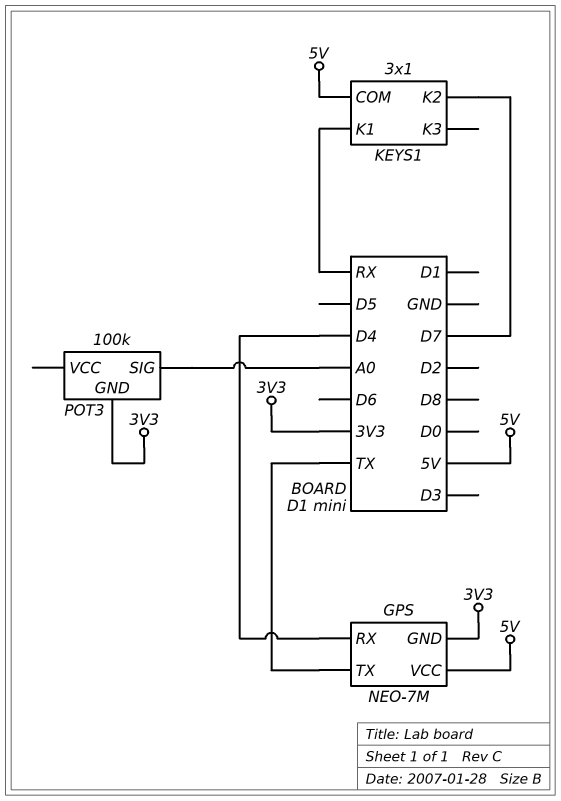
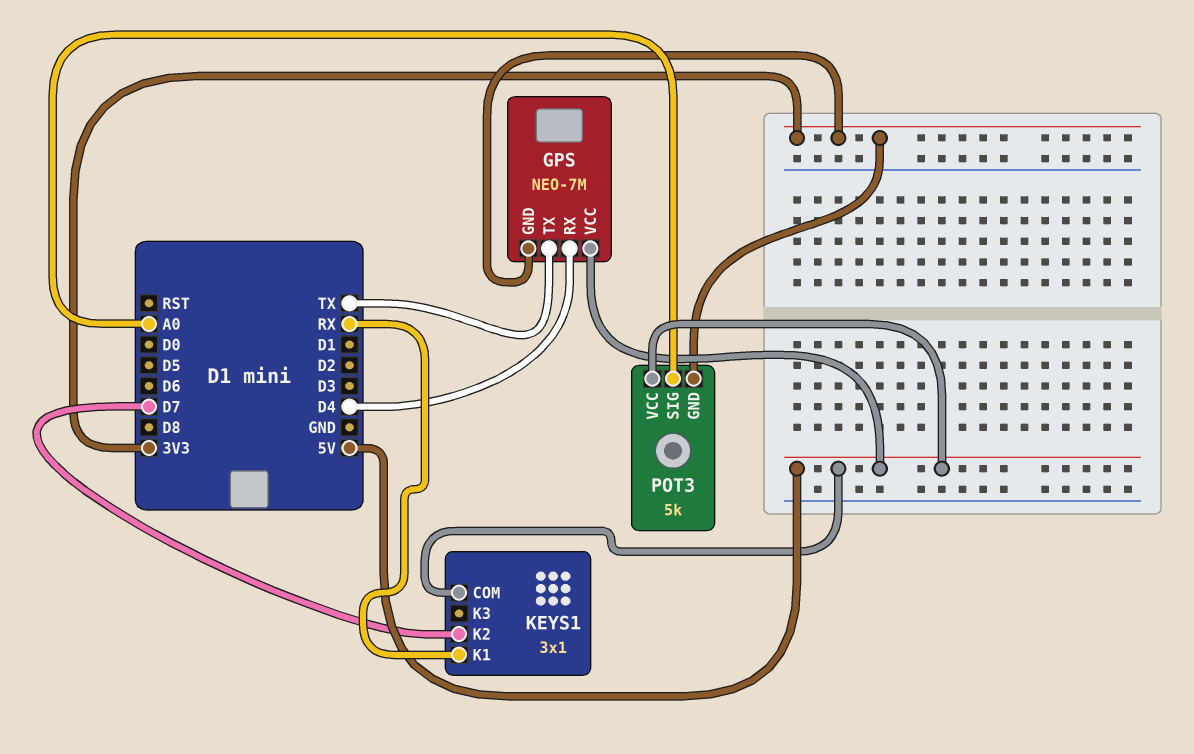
POT3: 100k -> 5k
POT3 pin VCC: none -> 5V

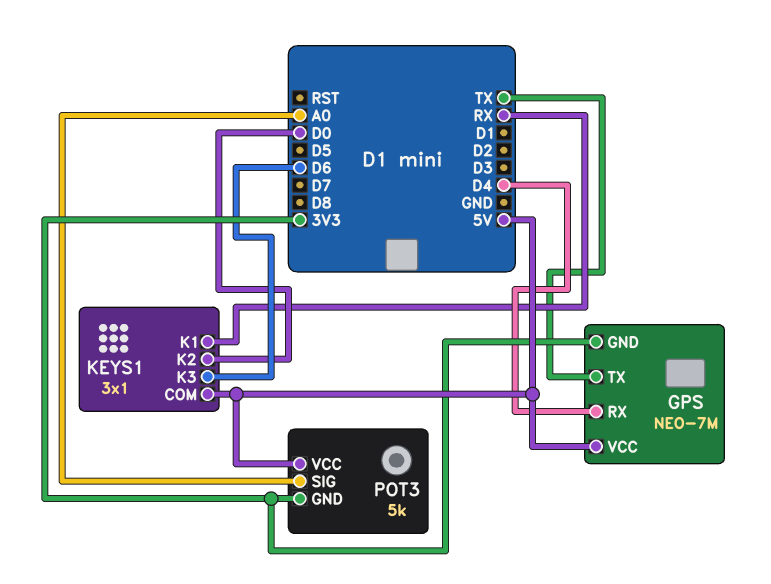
KEYS1 pin K2: D7 -> D0
KEYS1 pin K3: none -> D6

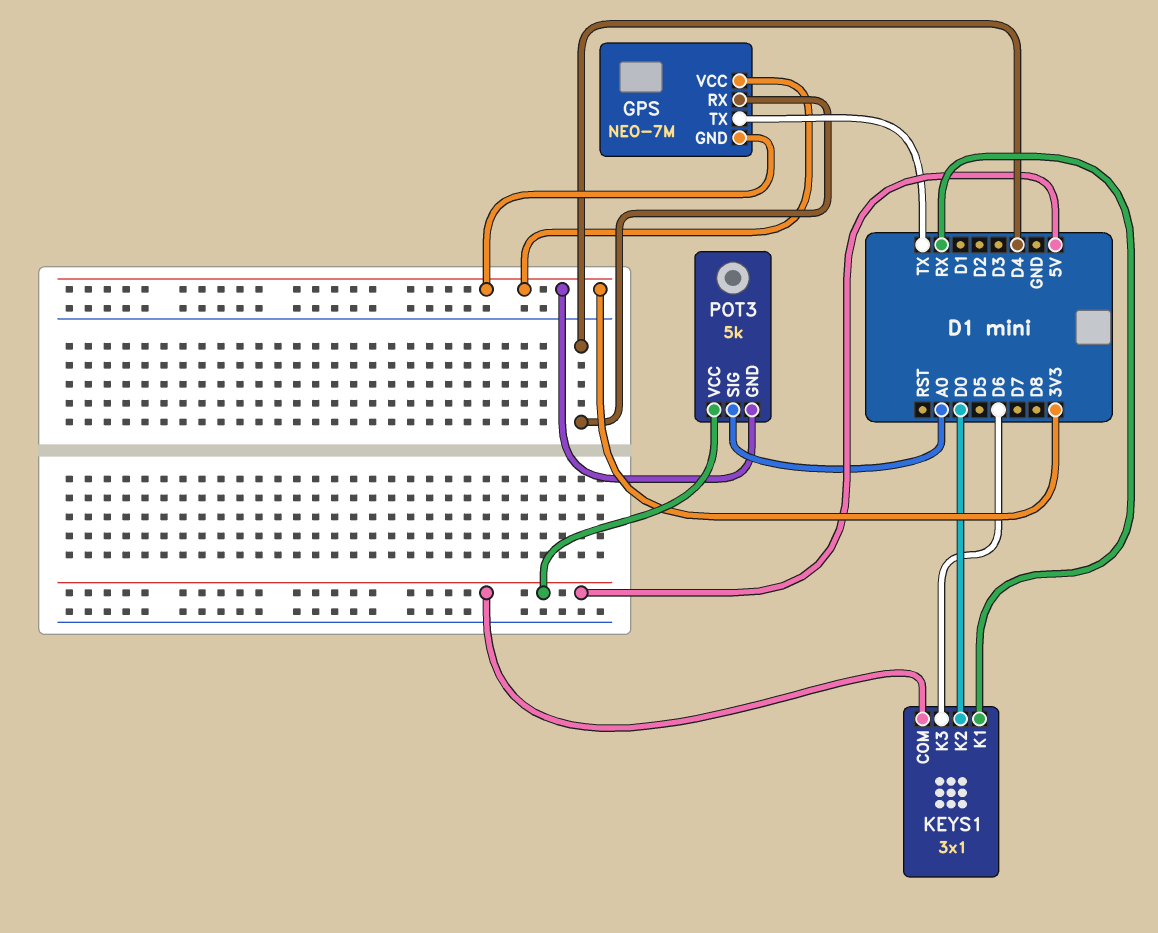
GPS pin VCC: 5V -> 3V3

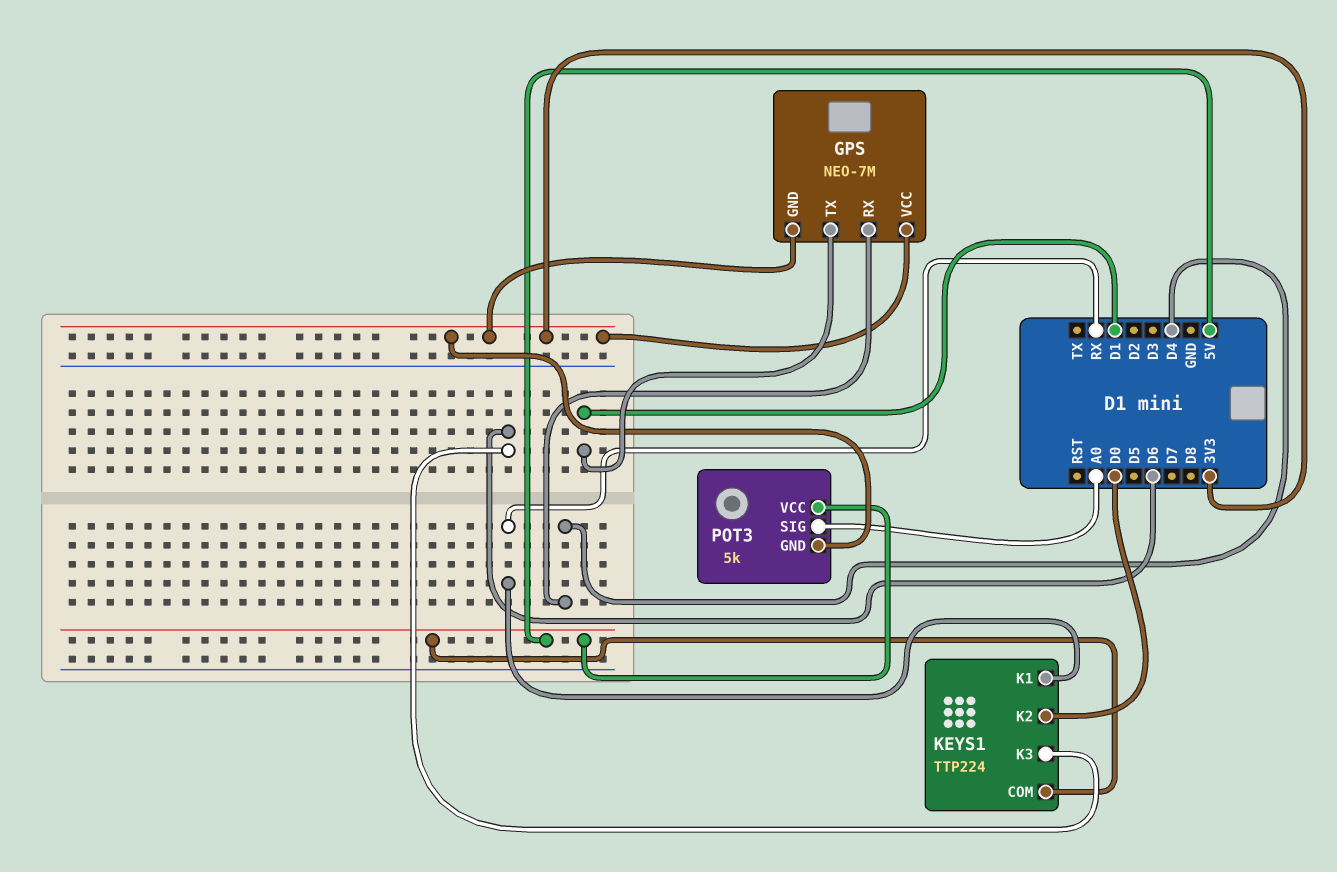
GPS pin TX: TX -> D1
KEYS1: 3x1 -> TTP224

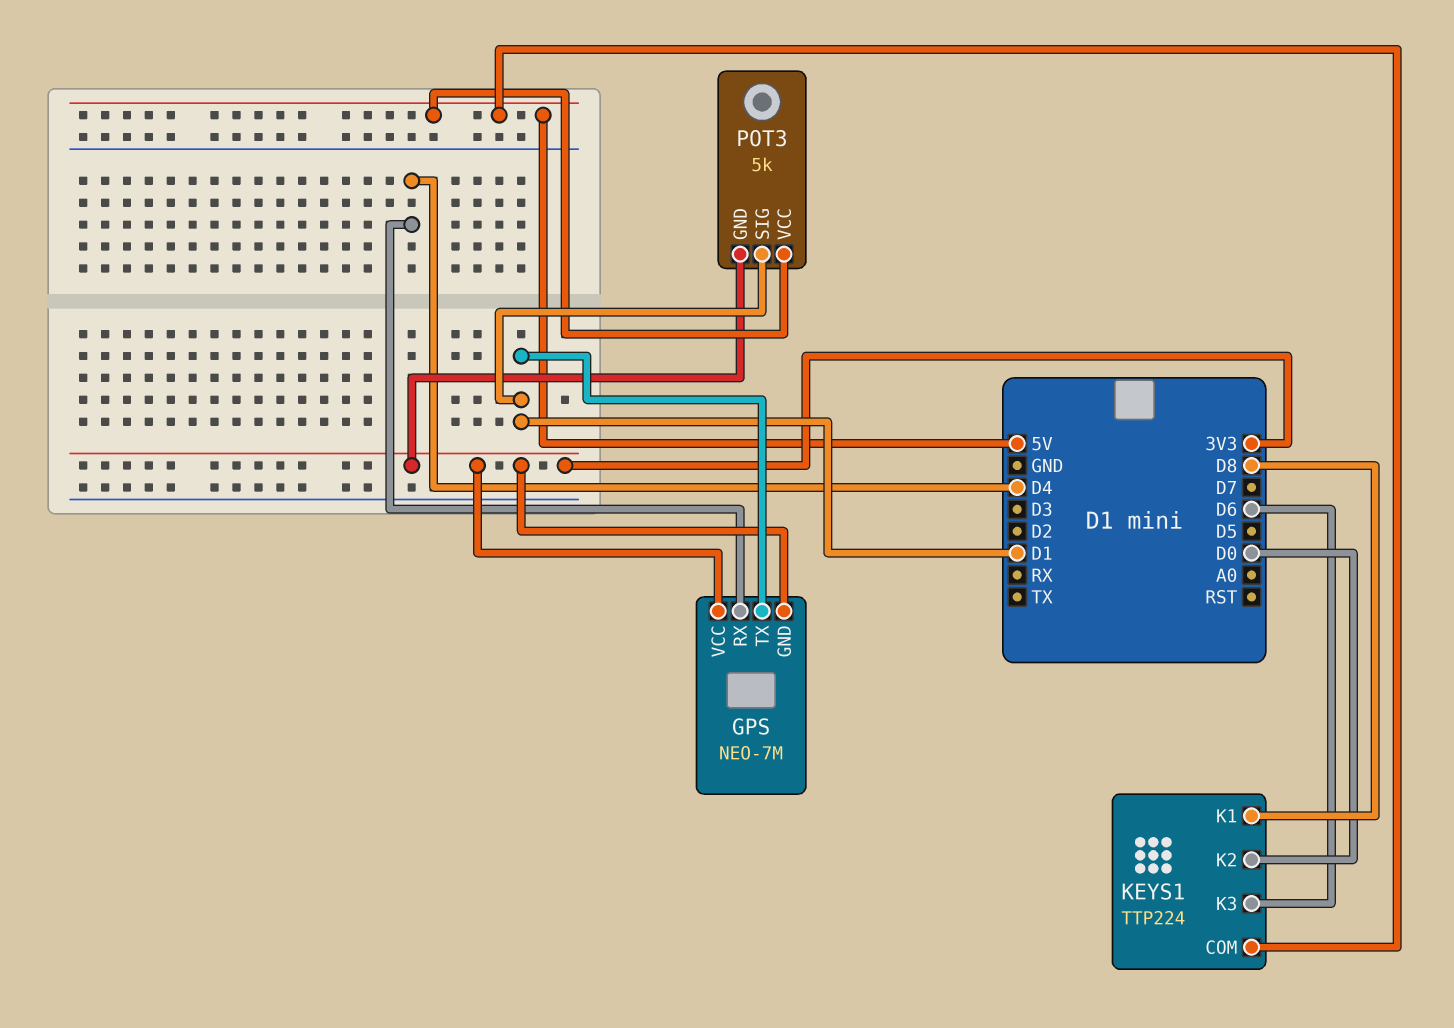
KEYS1 pin K1: RX -> D8
POT3 pin SIG: A0 -> D1

